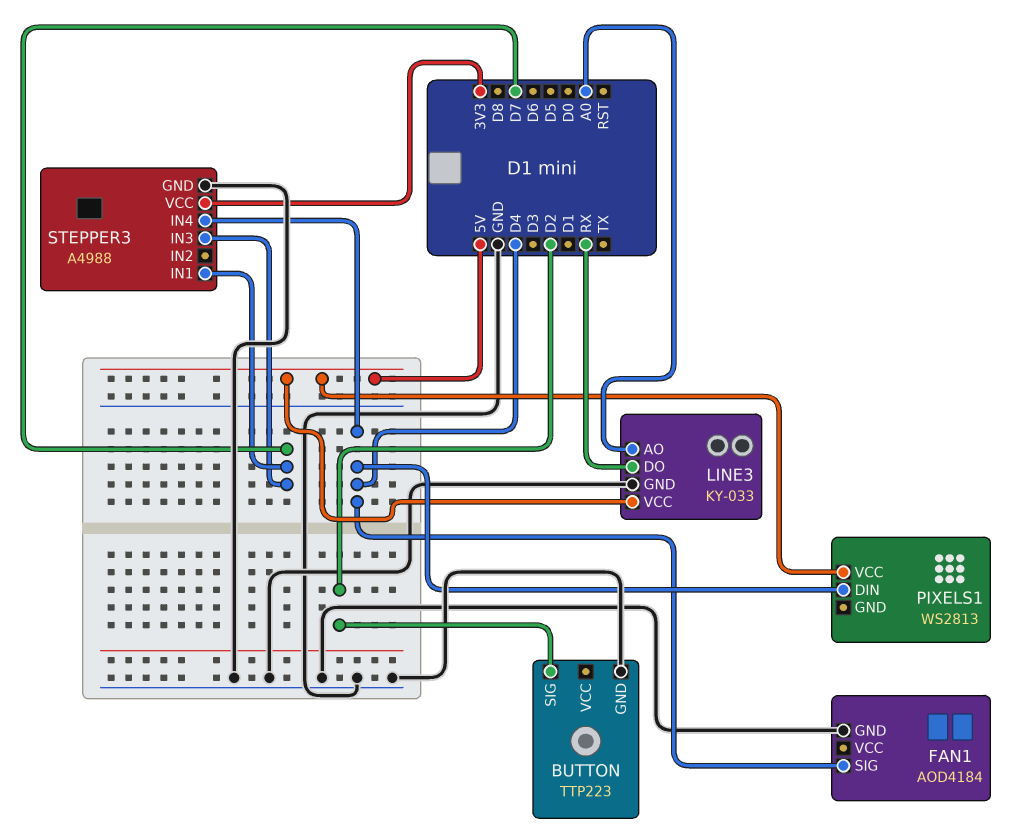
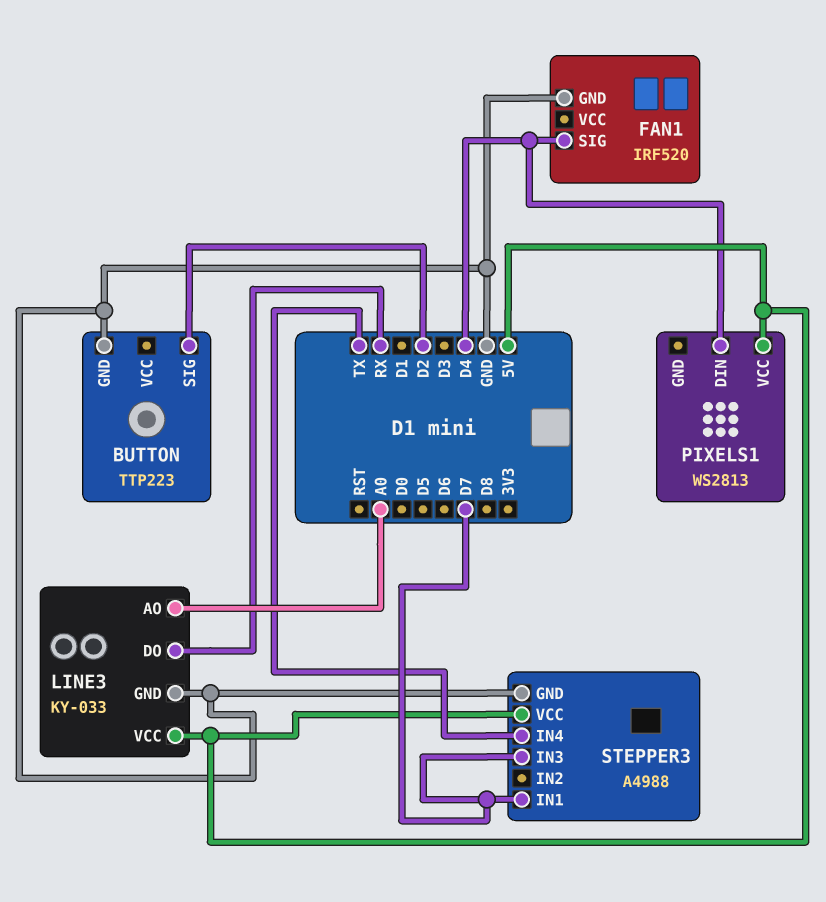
FAN1: AOD4184 -> IRF520
STEPPER3 pin IN4: D4 -> TX
STEPPER3 pin VCC: 3V3 -> 5V

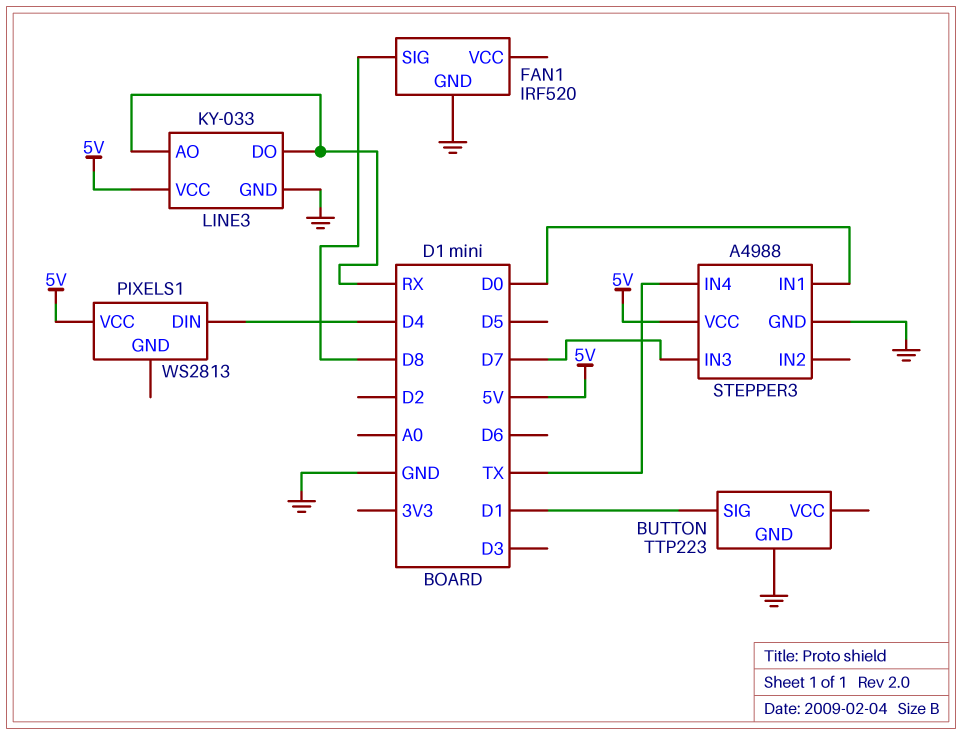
BUTTON pin SIG: D2 -> D1
FAN1 pin SIG: D4 -> D8
LINE3 pin AO: A0 -> RX
STEPPER3 pin IN1: D7 -> D0

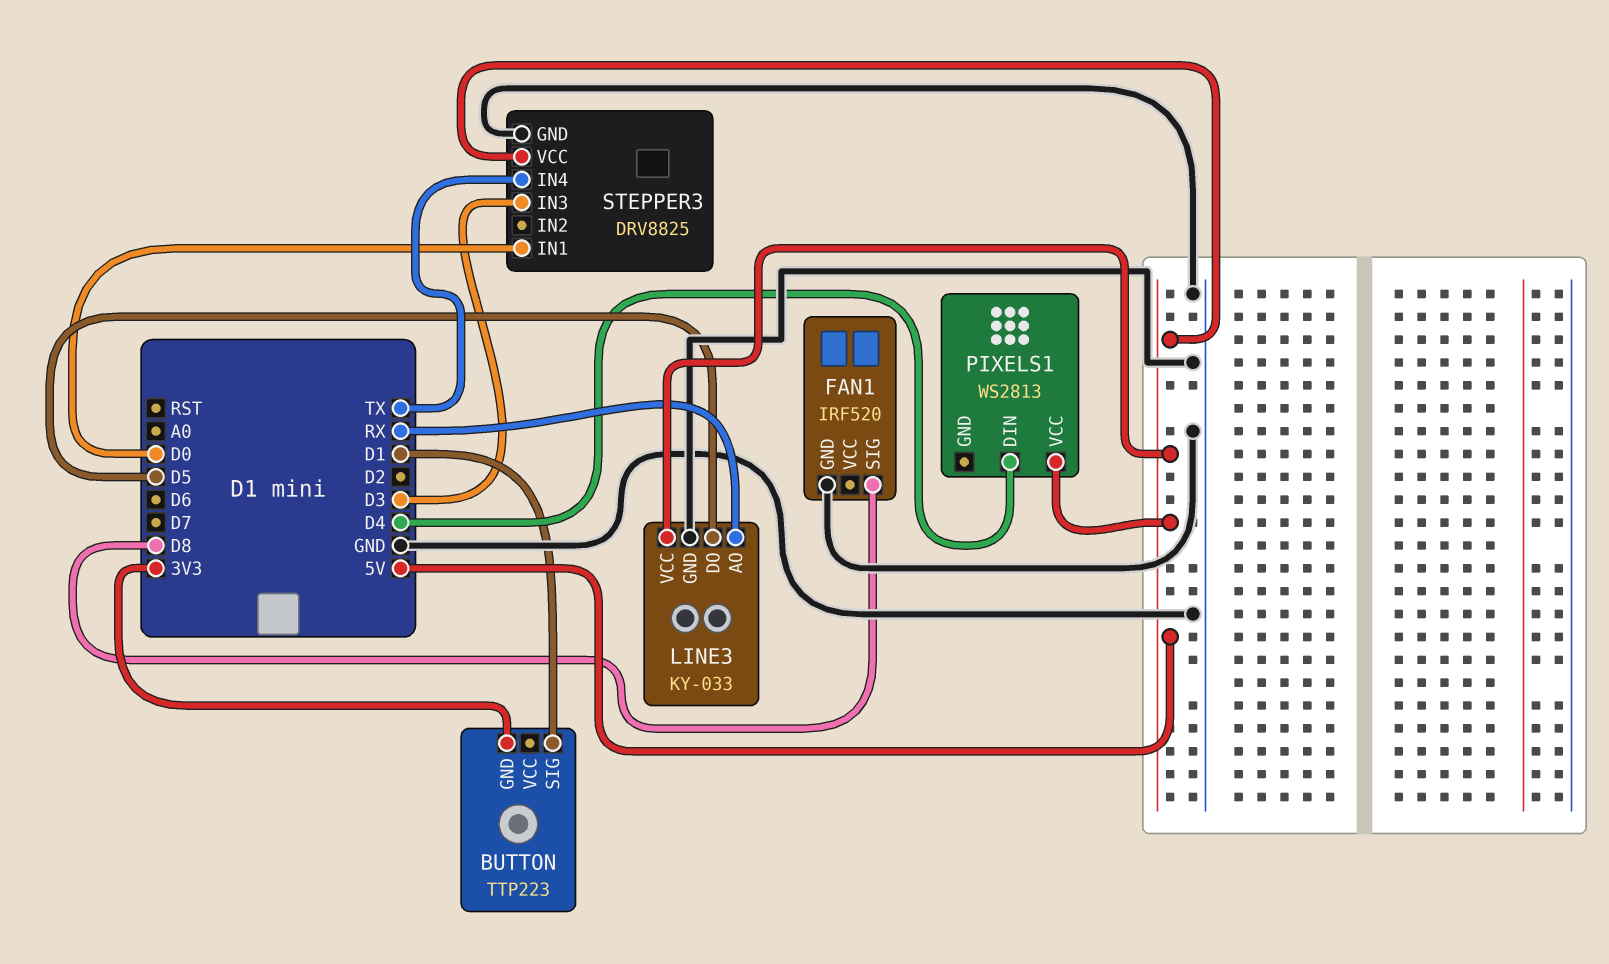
BUTTON pin GND: GND -> 3V3
LINE3 pin DO: RX -> D5
STEPPER3: A4988 -> DRV8825
STEPPER3 pin IN3: D7 -> D3

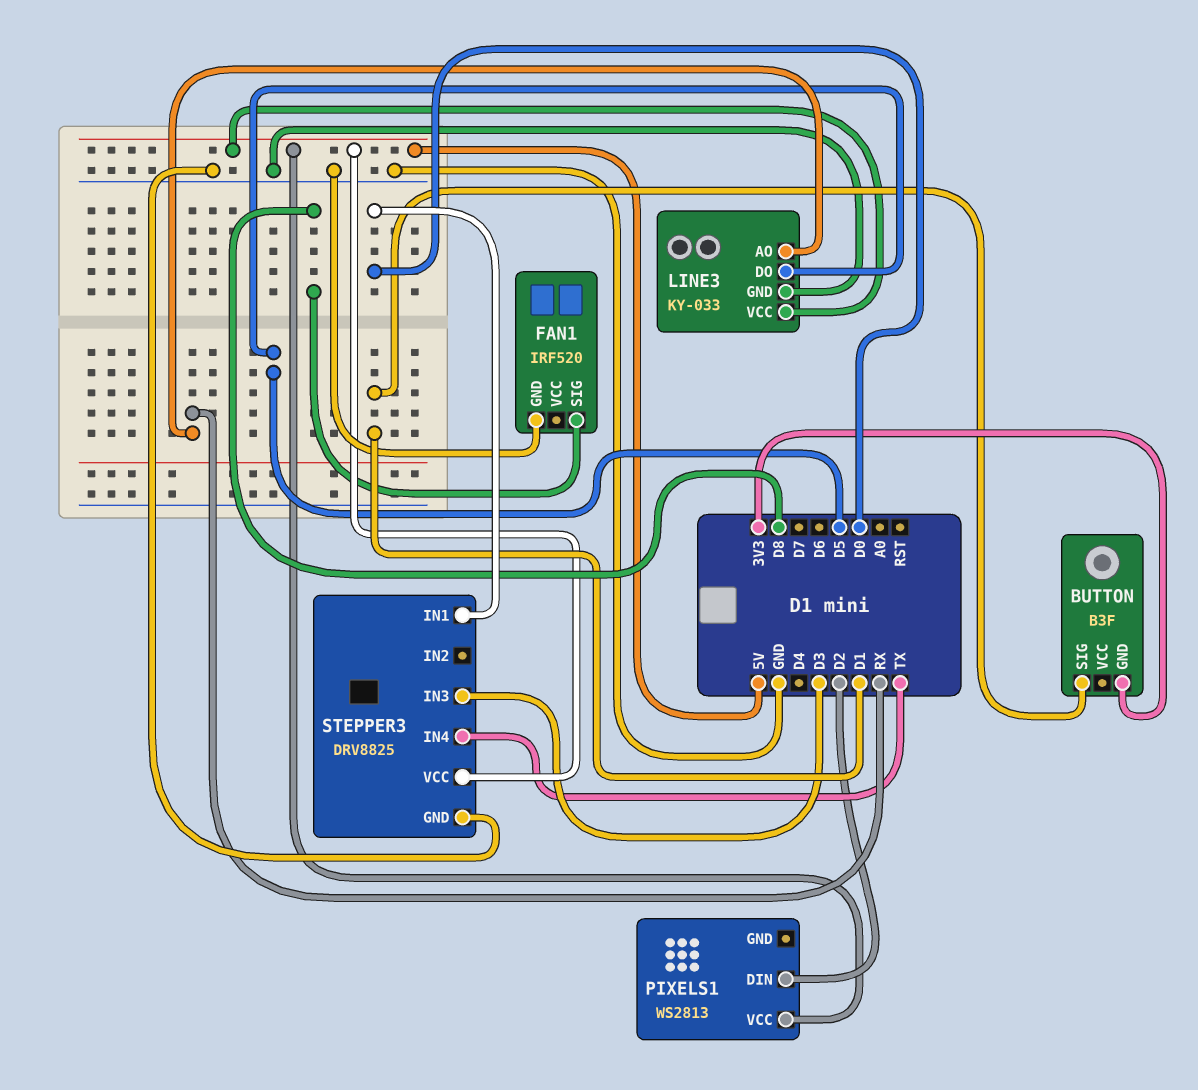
BUTTON: TTP223 -> B3F
PIXELS1 pin DIN: D4 -> D2

